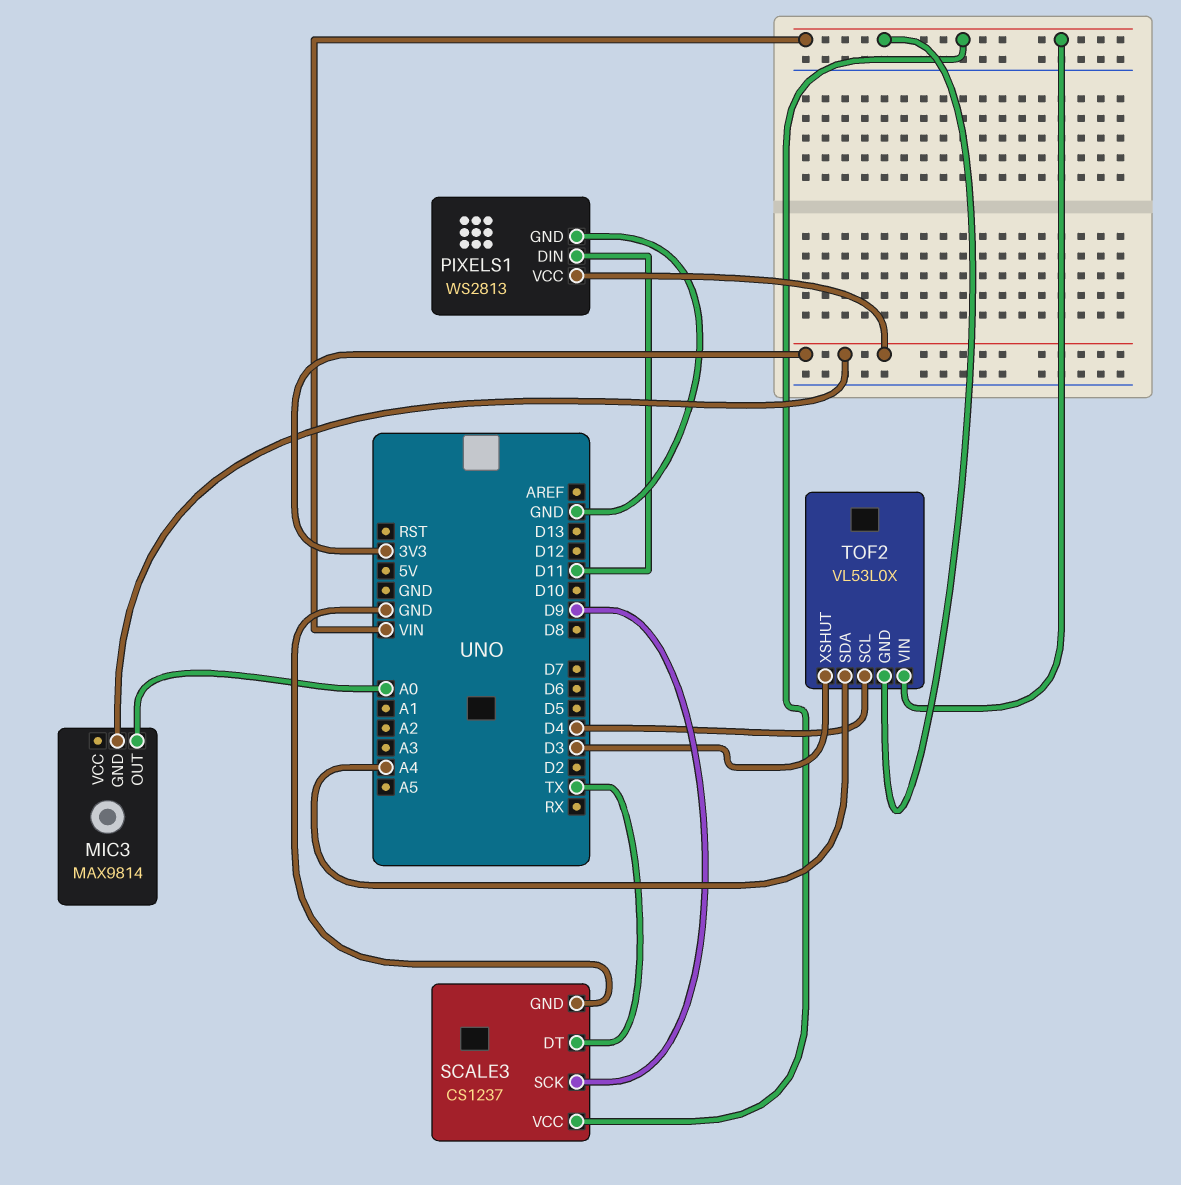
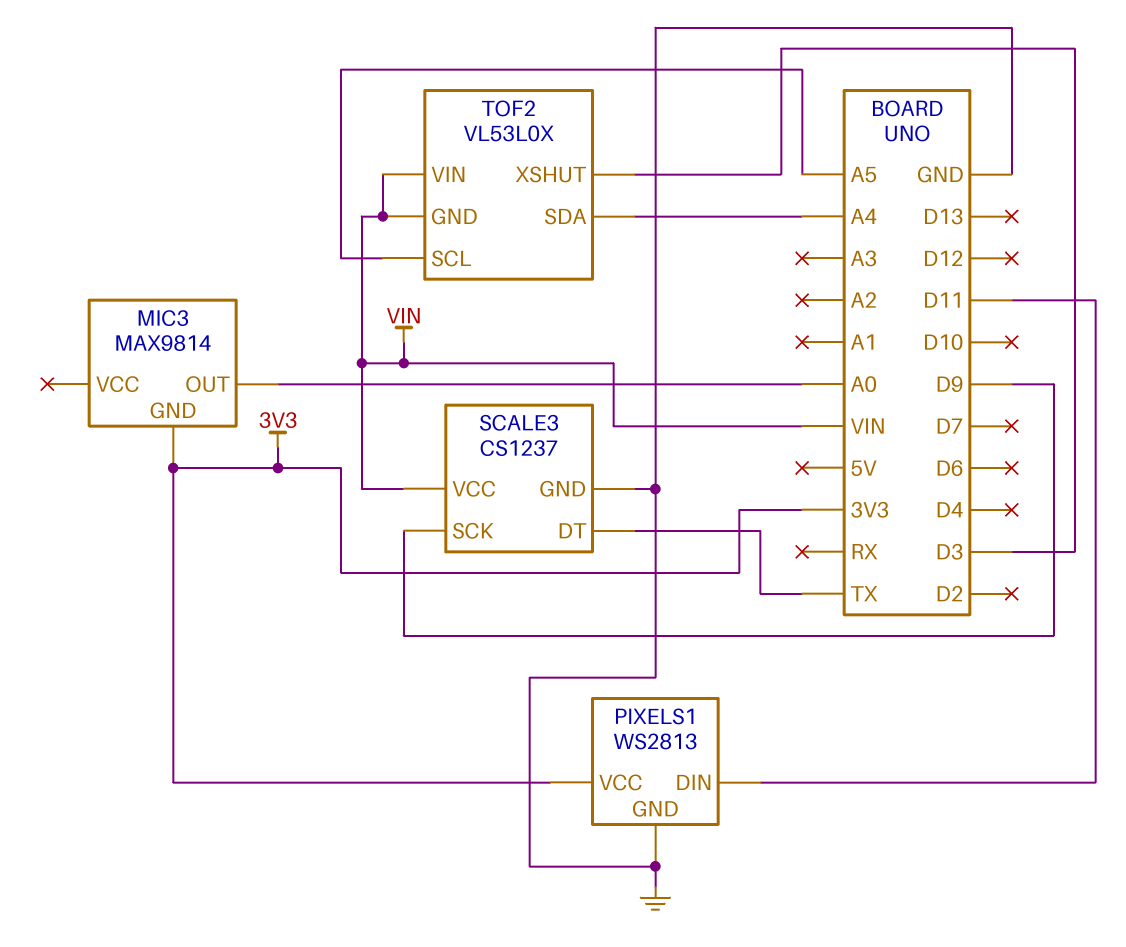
TOF2 pin SCL: D4 -> A5

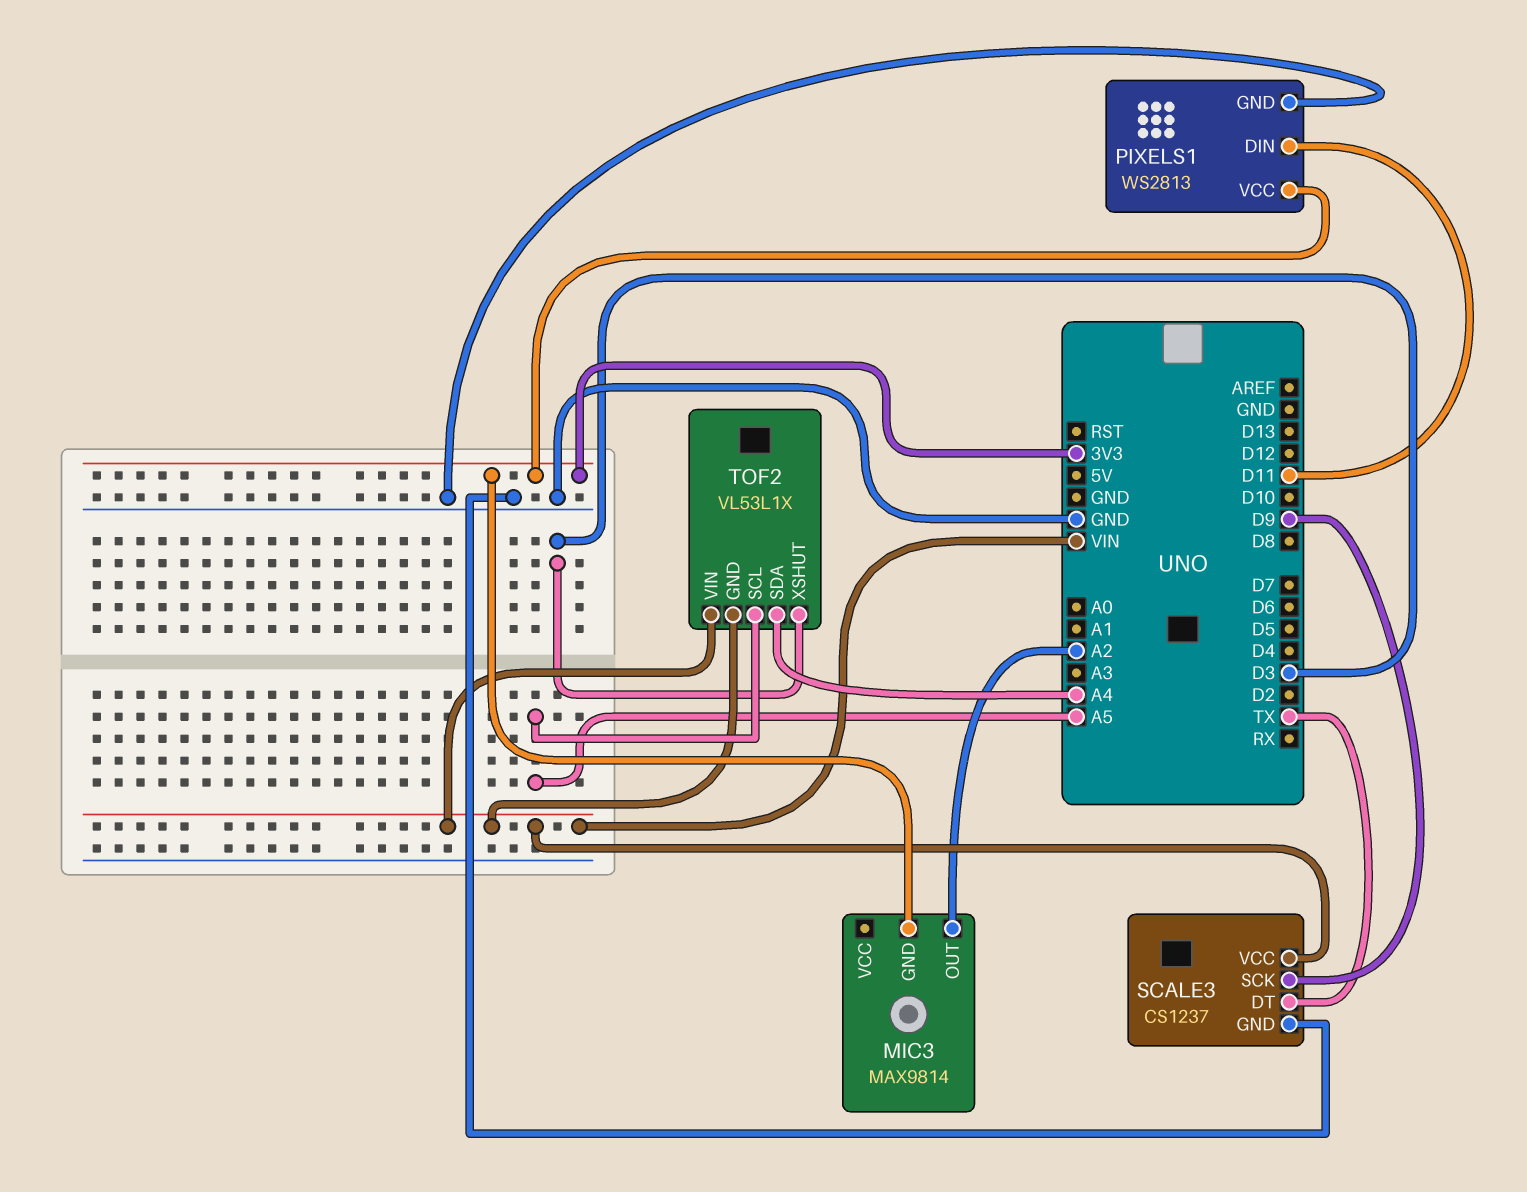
MIC3 pin OUT: A0 -> A2
TOF2: VL53L0X -> VL53L1X

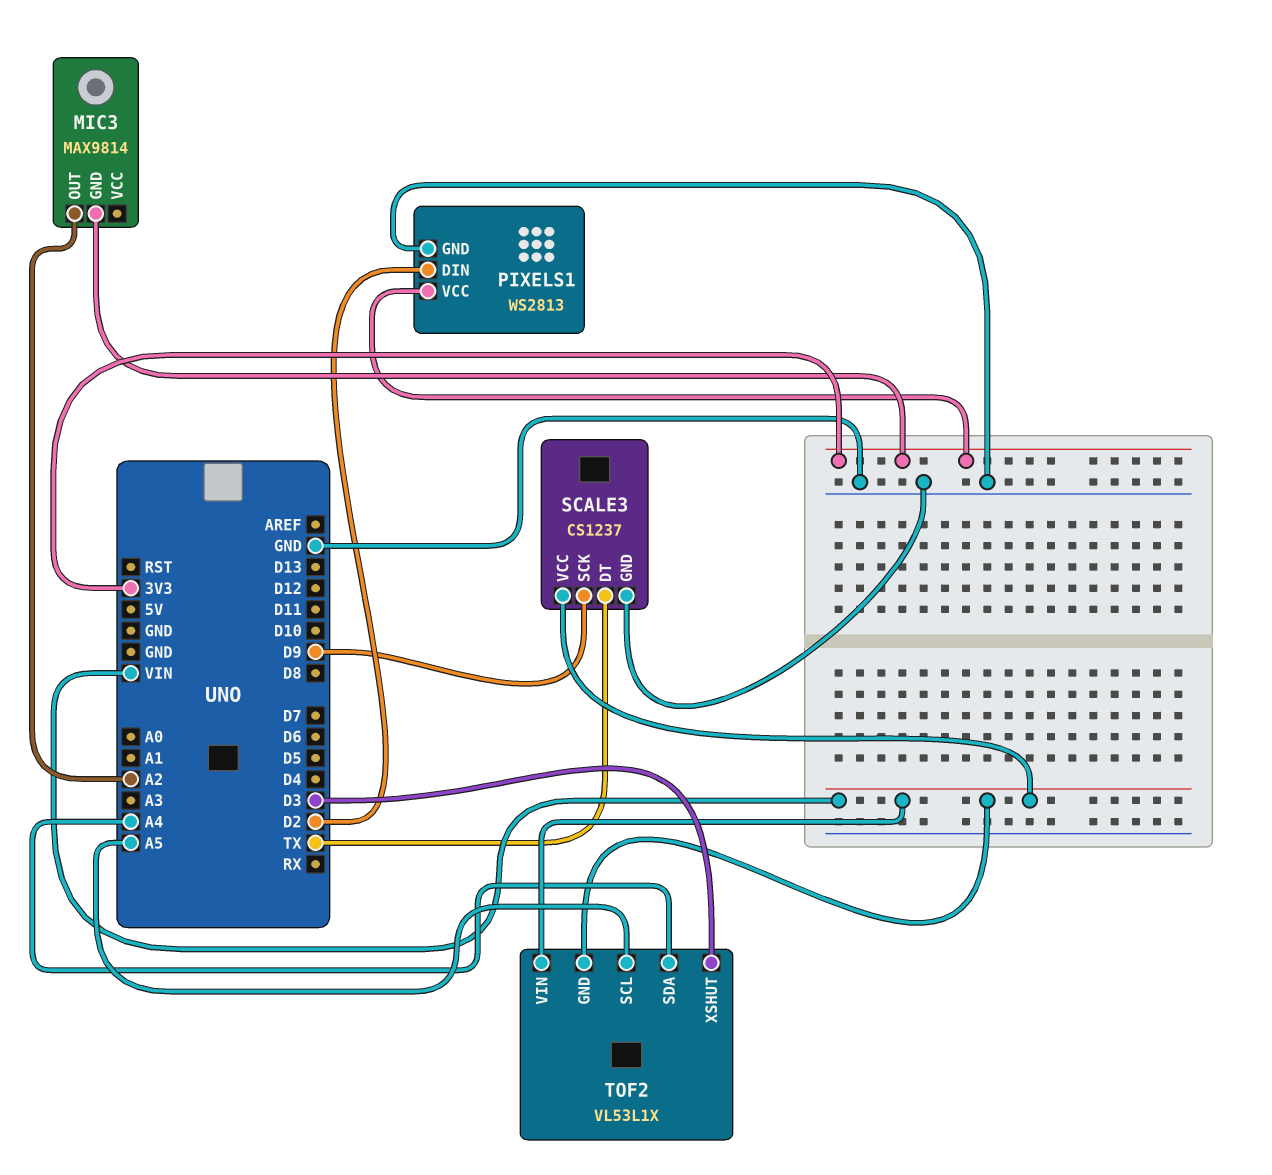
PIXELS1 pin DIN: D11 -> D2

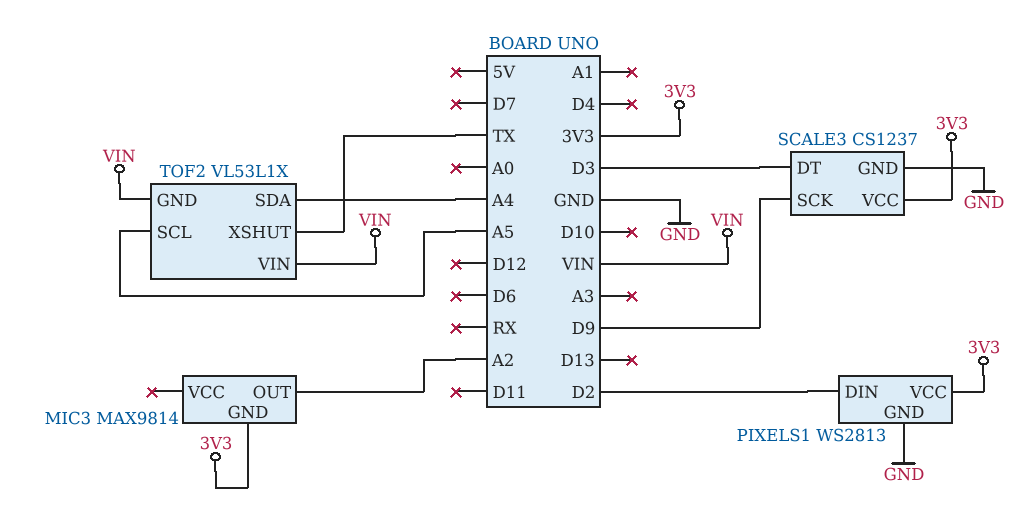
SCALE3 pin DT: TX -> D3
SCALE3 pin VCC: VIN -> 3V3
TOF2 pin XSHUT: D3 -> TX

